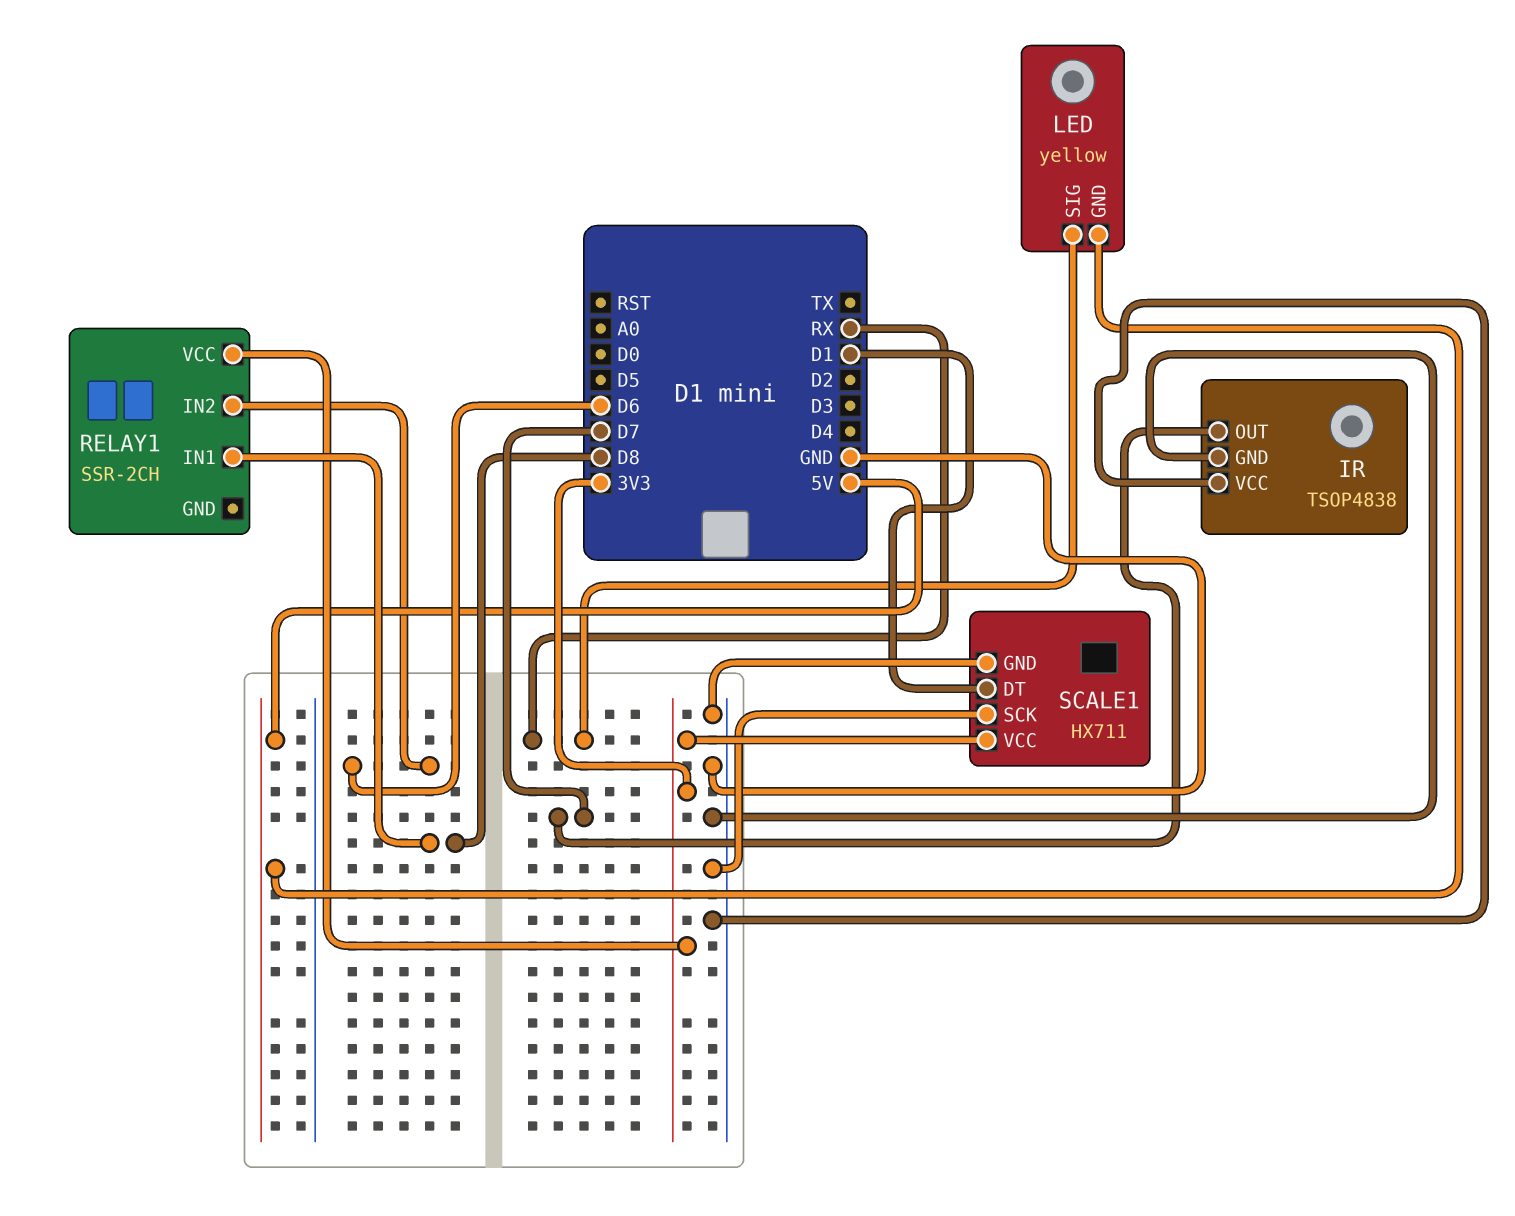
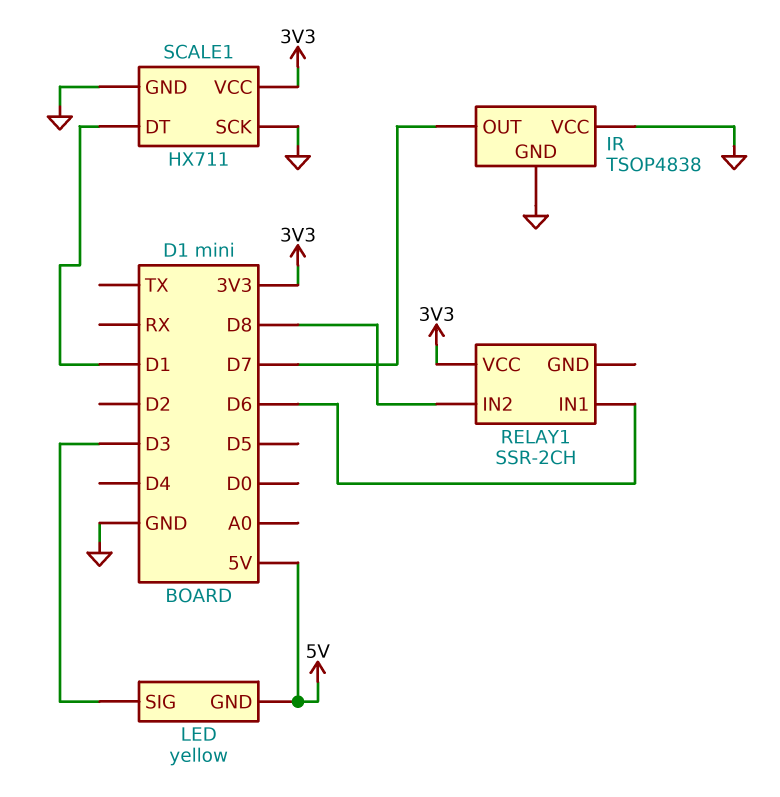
LED pin SIG: RX -> D3
RELAY1 pin IN1: D8 -> D6
RELAY1 pin IN2: D6 -> D8

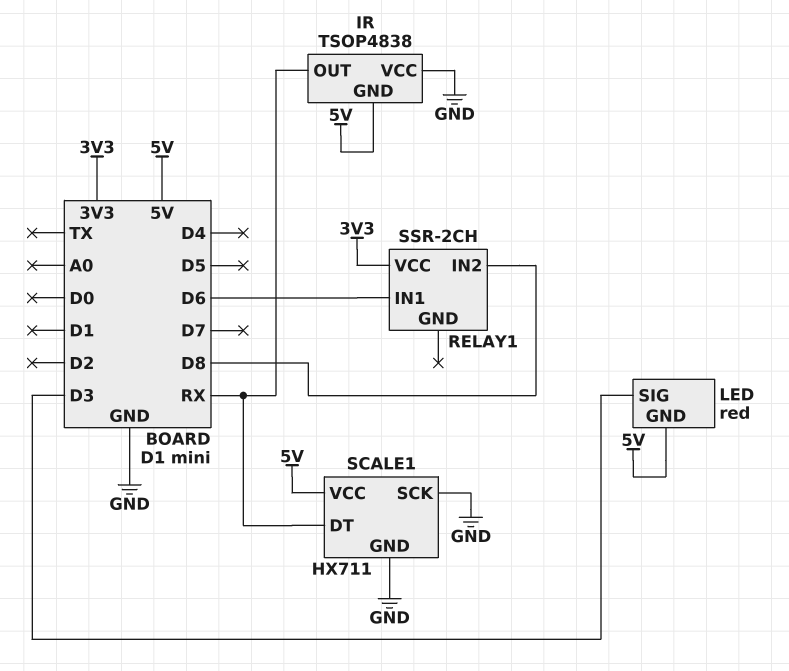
IR pin GND: GND -> 5V
IR pin OUT: D7 -> RX
LED: yellow -> red
SCALE1 pin DT: D1 -> RX
SCALE1 pin VCC: 3V3 -> 5V

